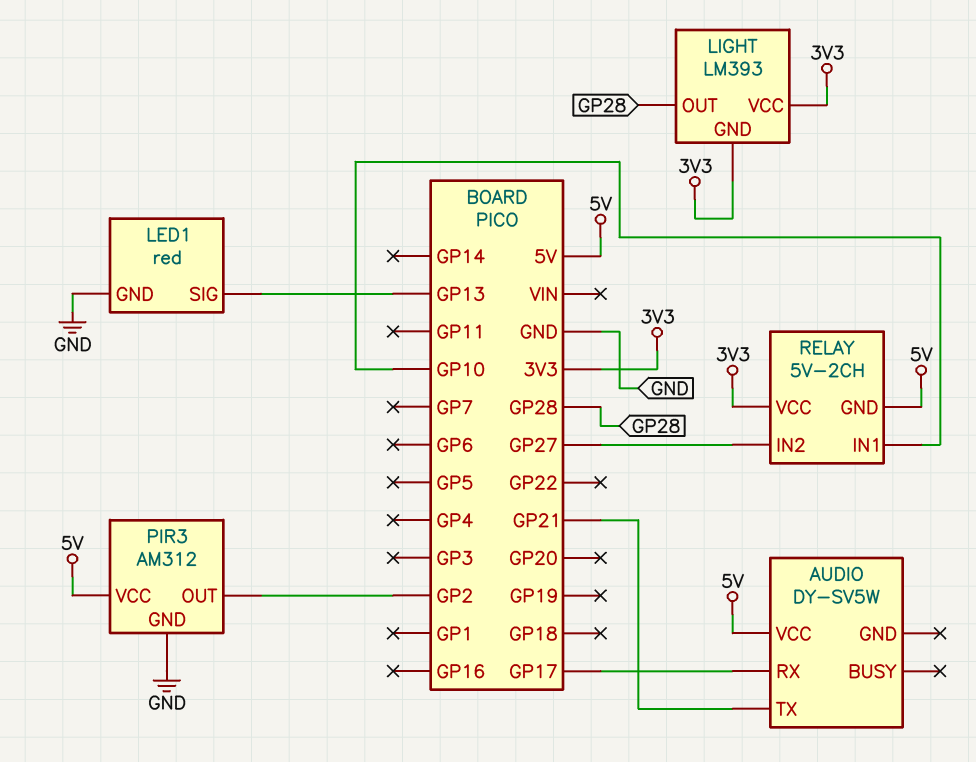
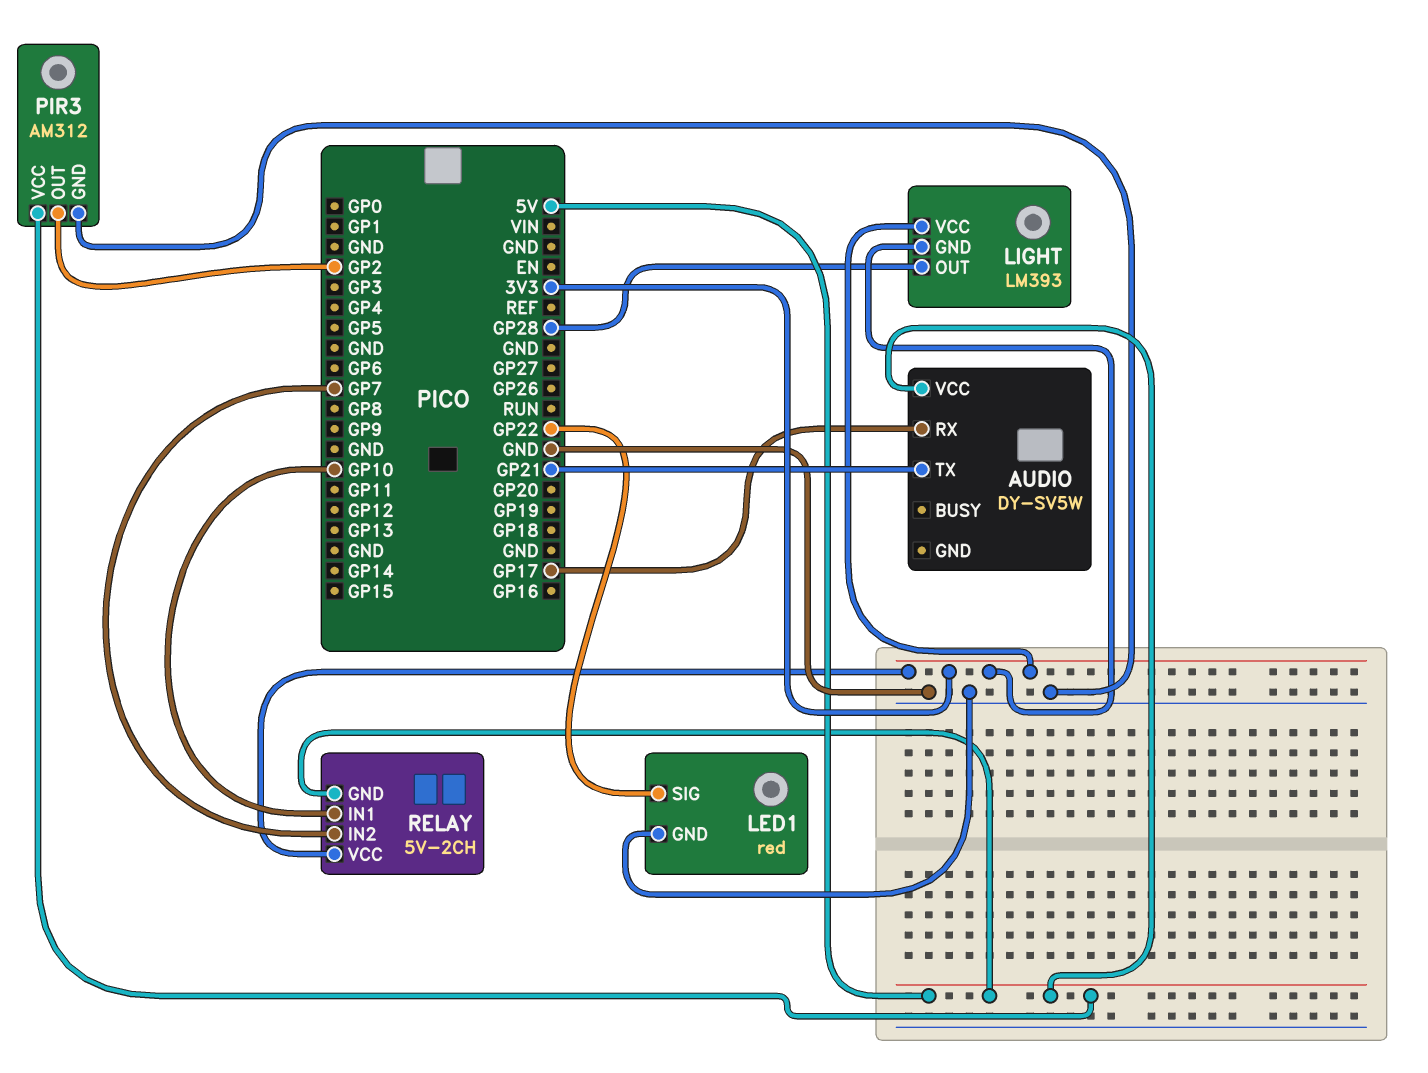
LED1 pin SIG: GP13 -> GP22
RELAY pin IN2: GP27 -> GP7

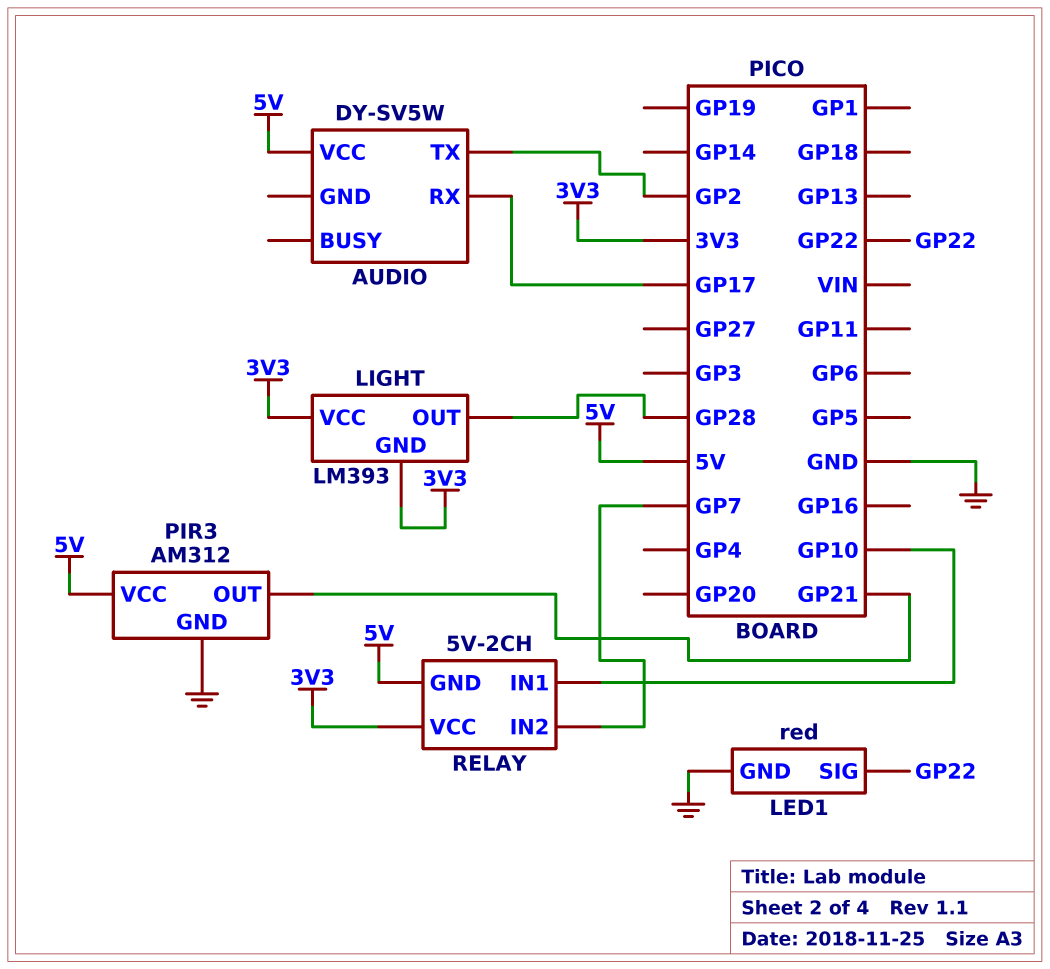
AUDIO pin TX: GP21 -> GP2
PIR3 pin OUT: GP2 -> GP21

